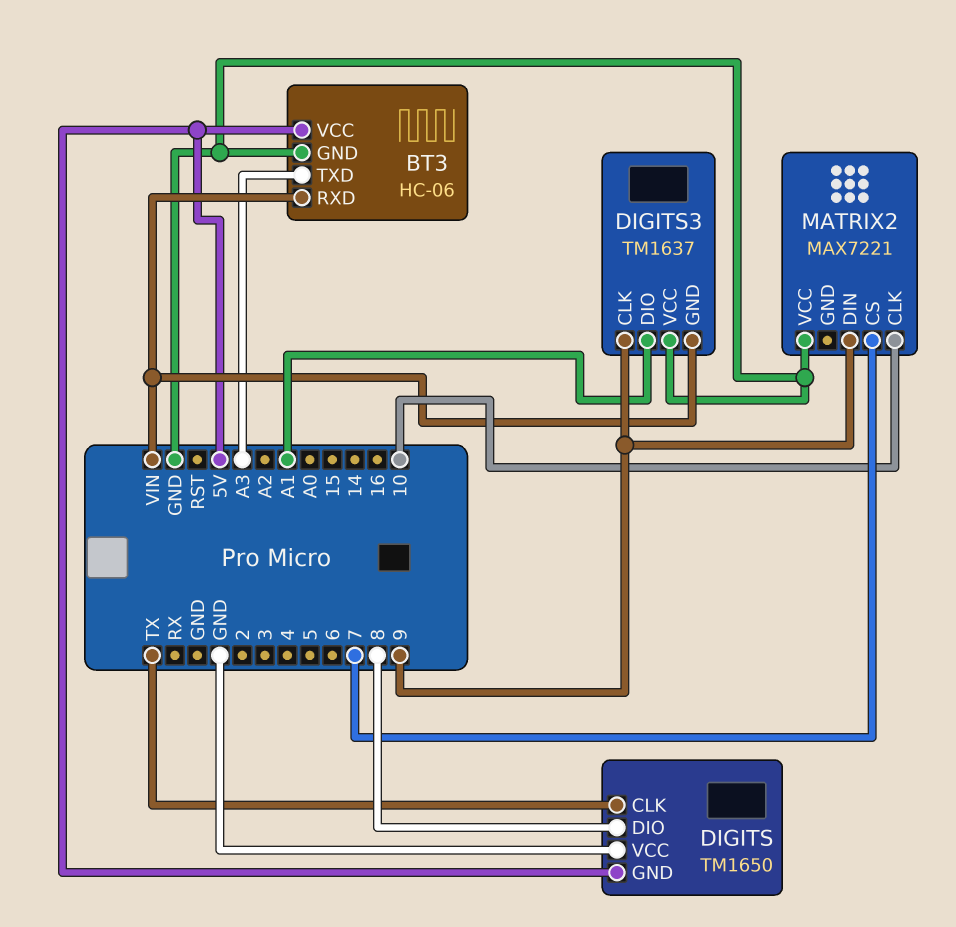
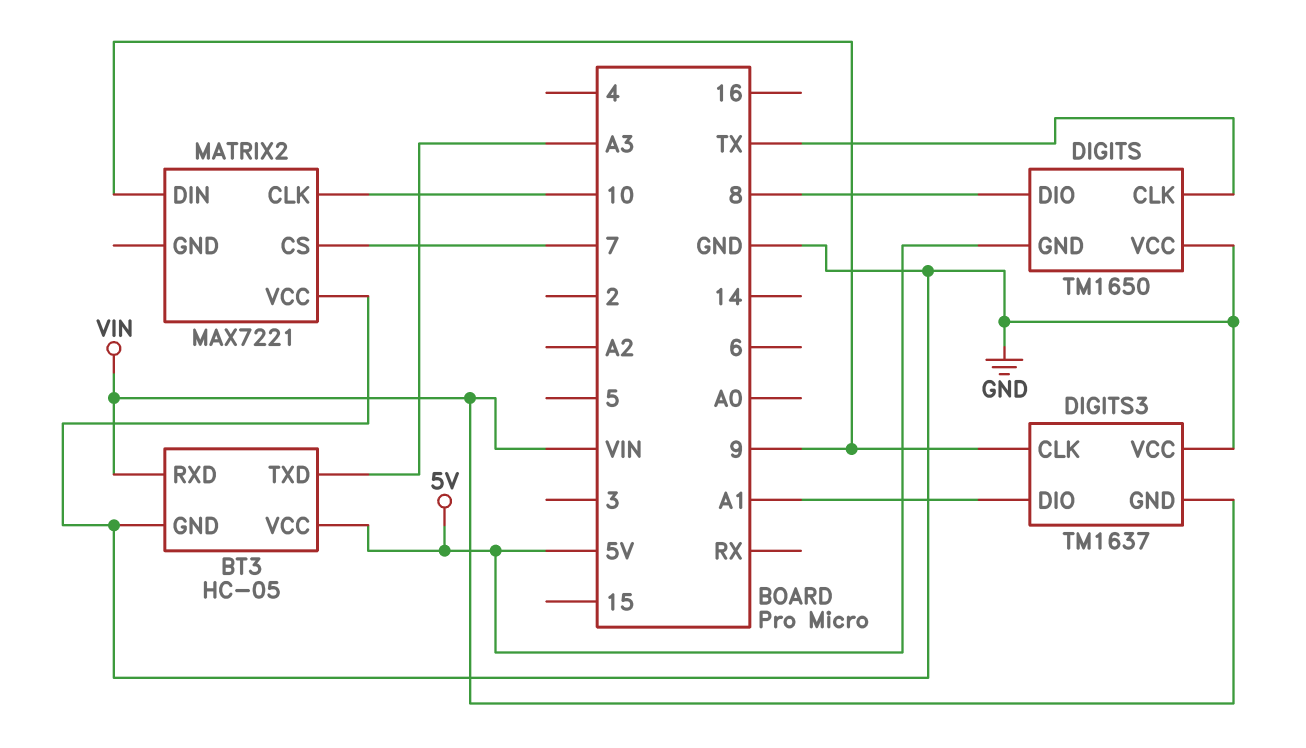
BT3: HC-06 -> HC-05

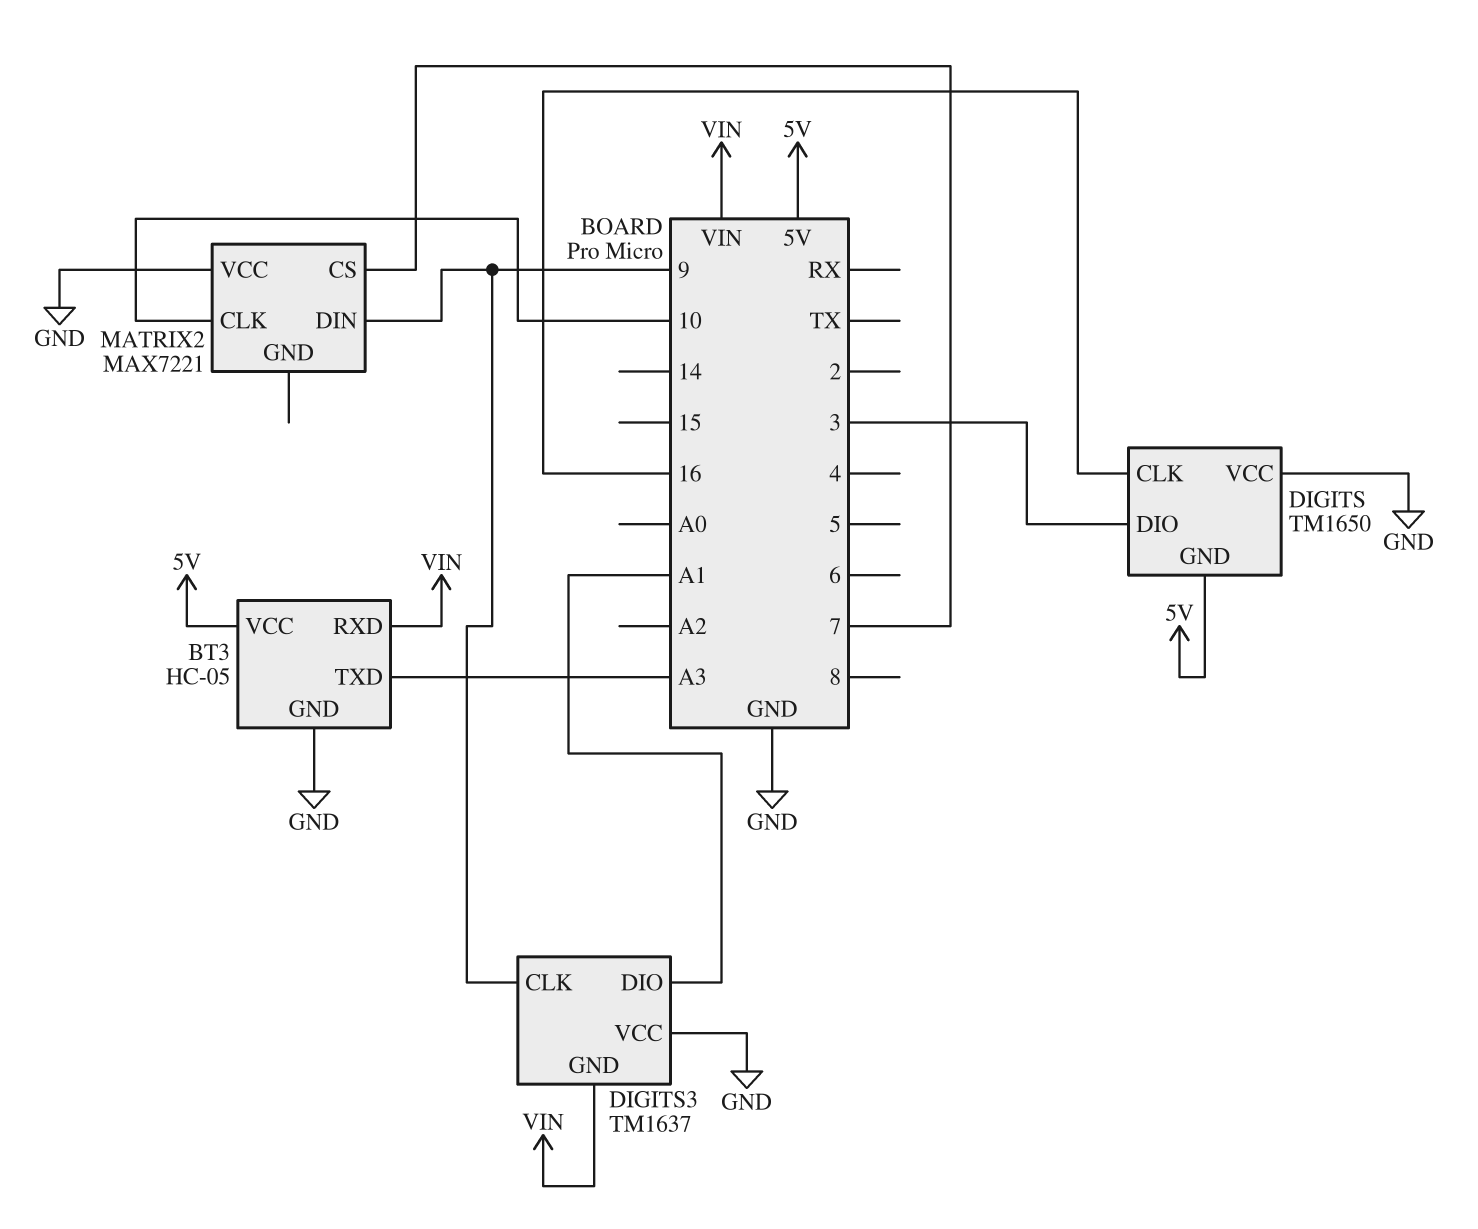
DIGITS pin CLK: TX -> 16
DIGITS pin DIO: 8 -> 3

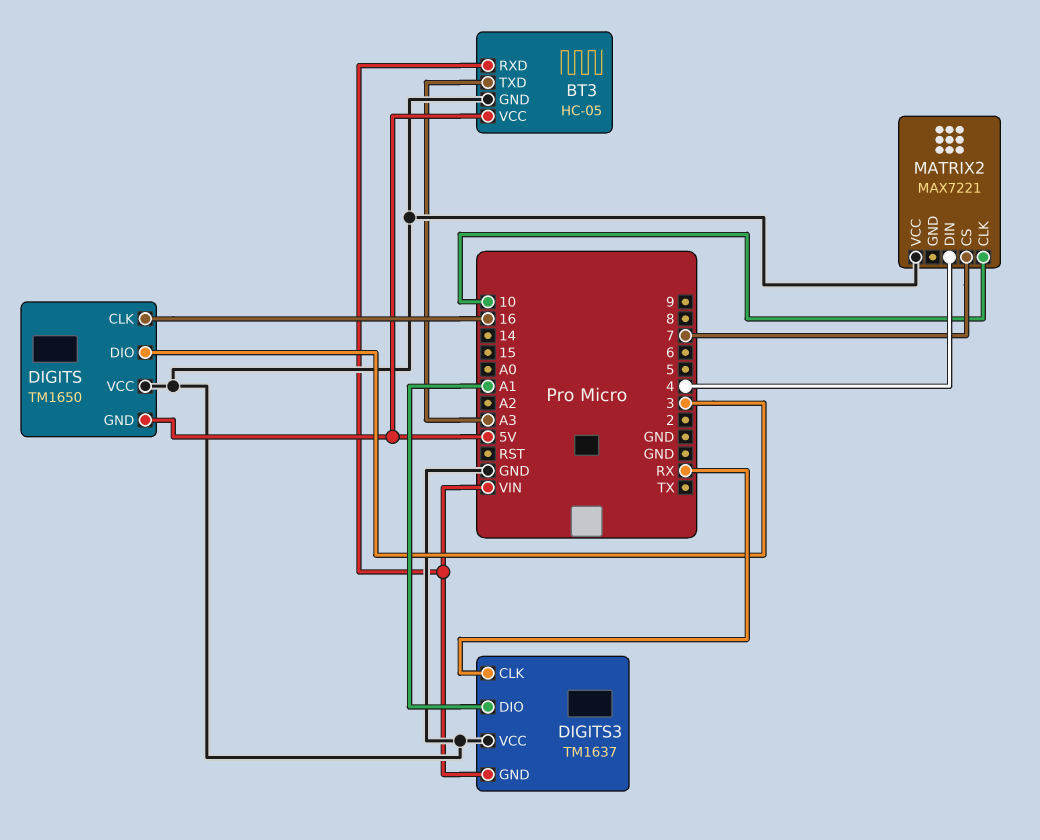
DIGITS3 pin CLK: 9 -> RX
MATRIX2 pin DIN: 9 -> 4

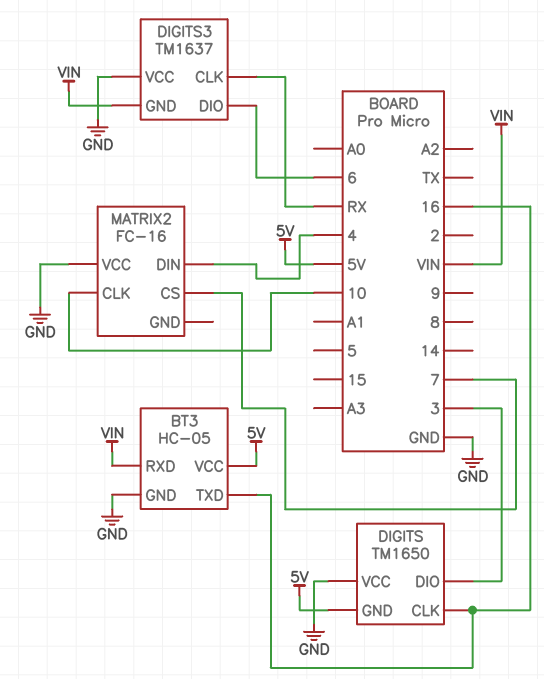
BT3 pin TXD: A3 -> 16
DIGITS3 pin DIO: A1 -> 6
MATRIX2: MAX7221 -> FC-16

